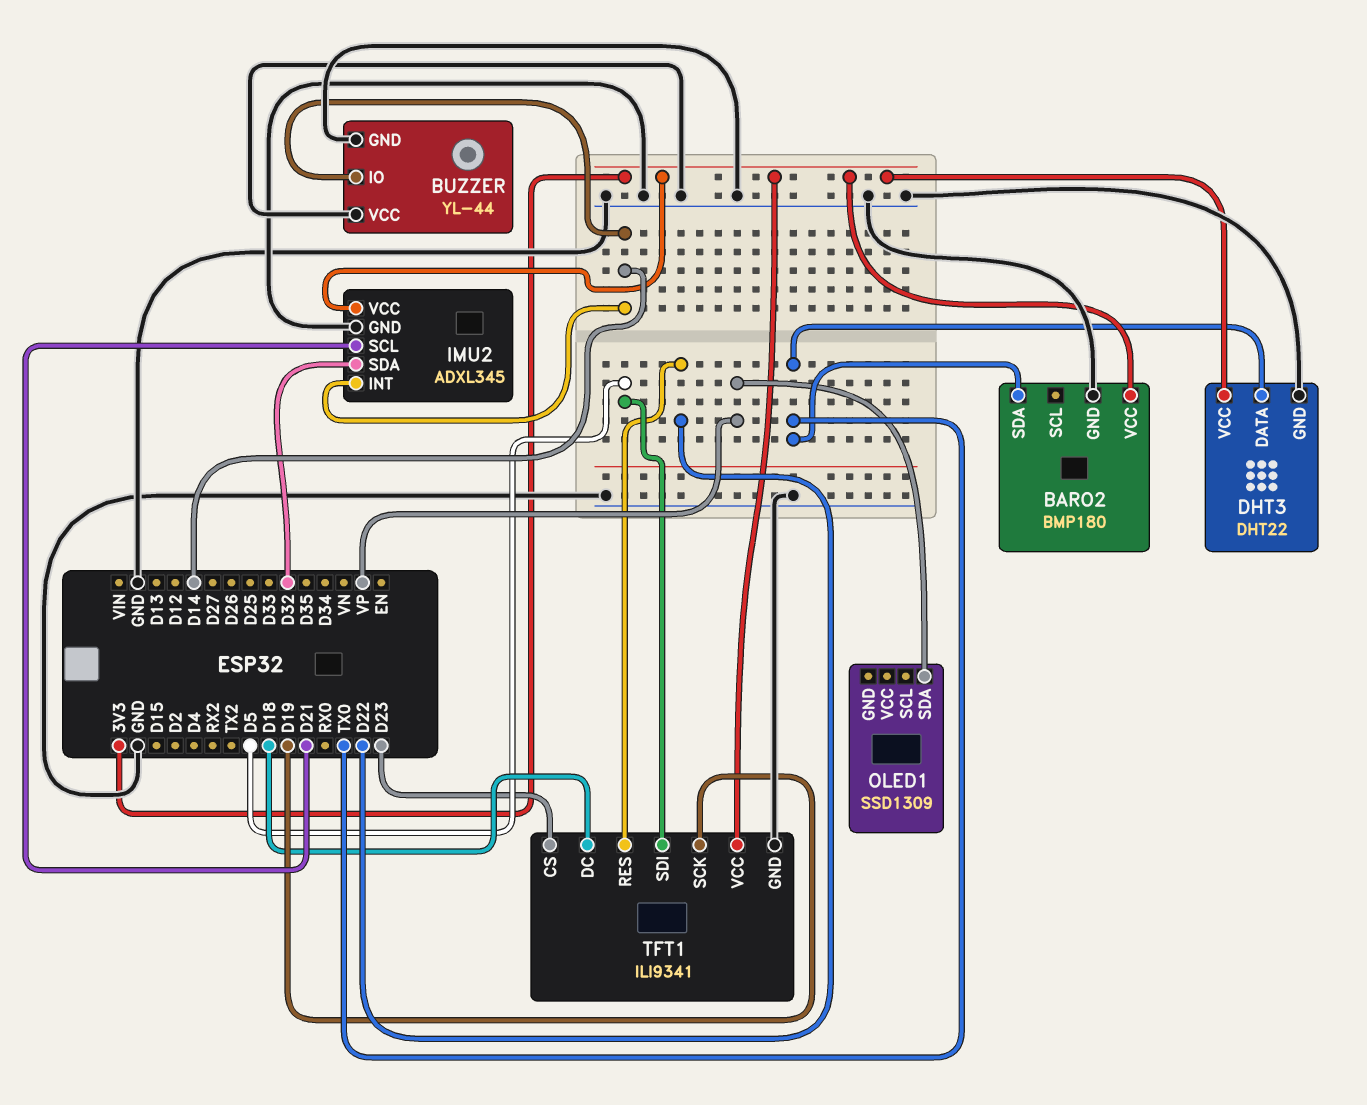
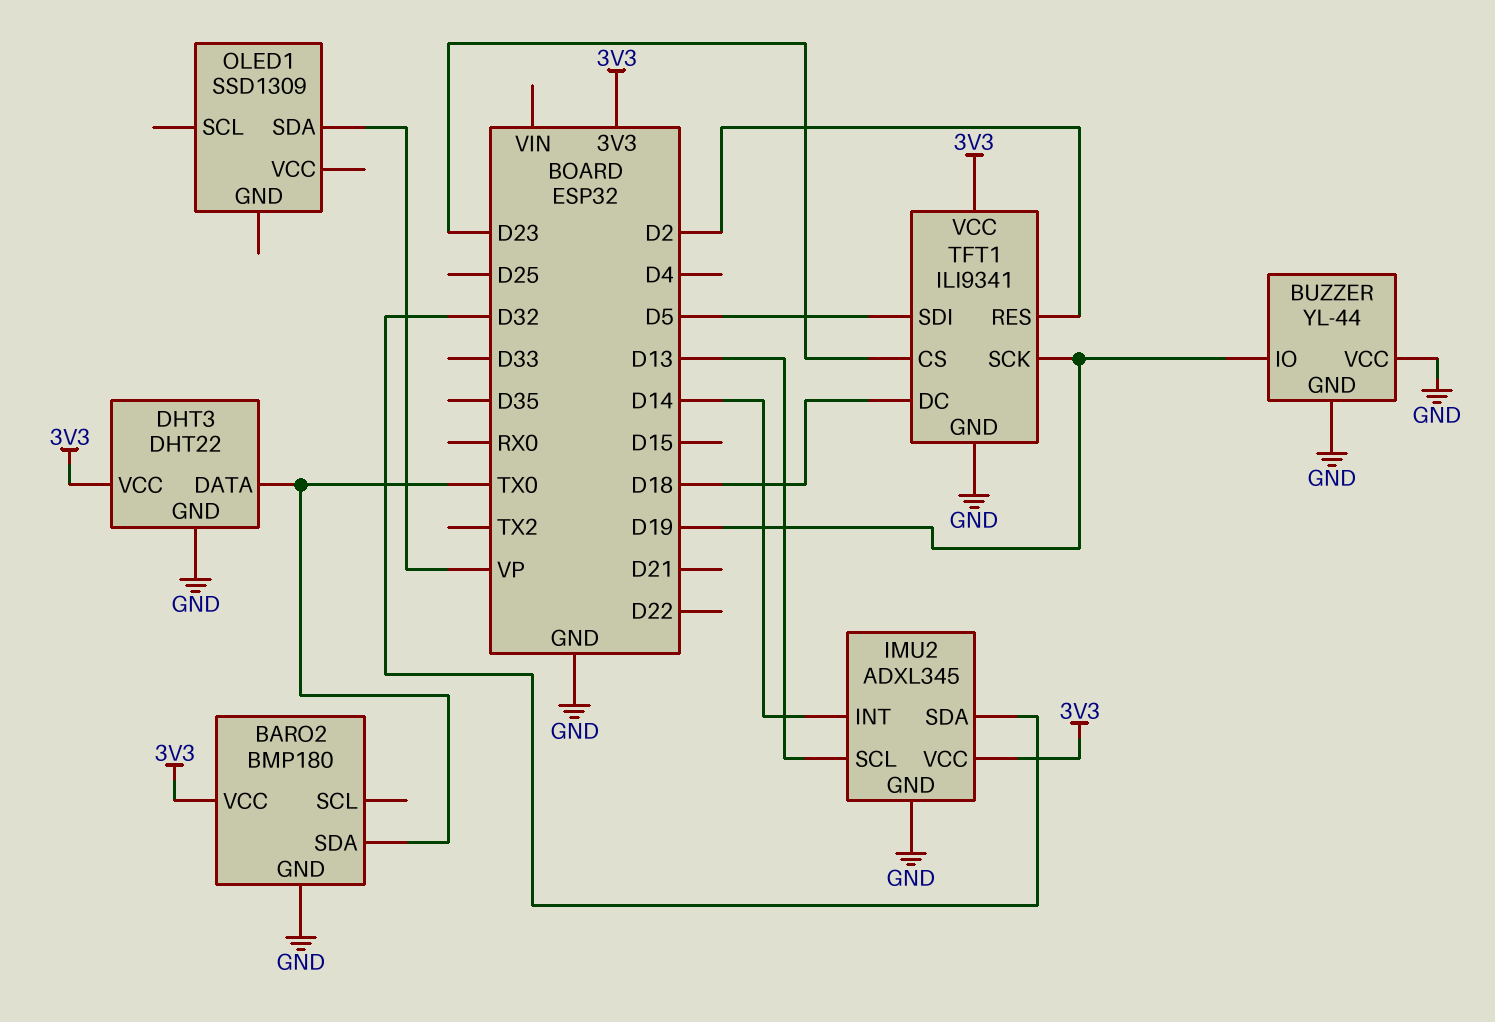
BUZZER pin IO: D14 -> D19
IMU2 pin SCL: D21 -> D13
TFT1 pin RES: D22 -> D2

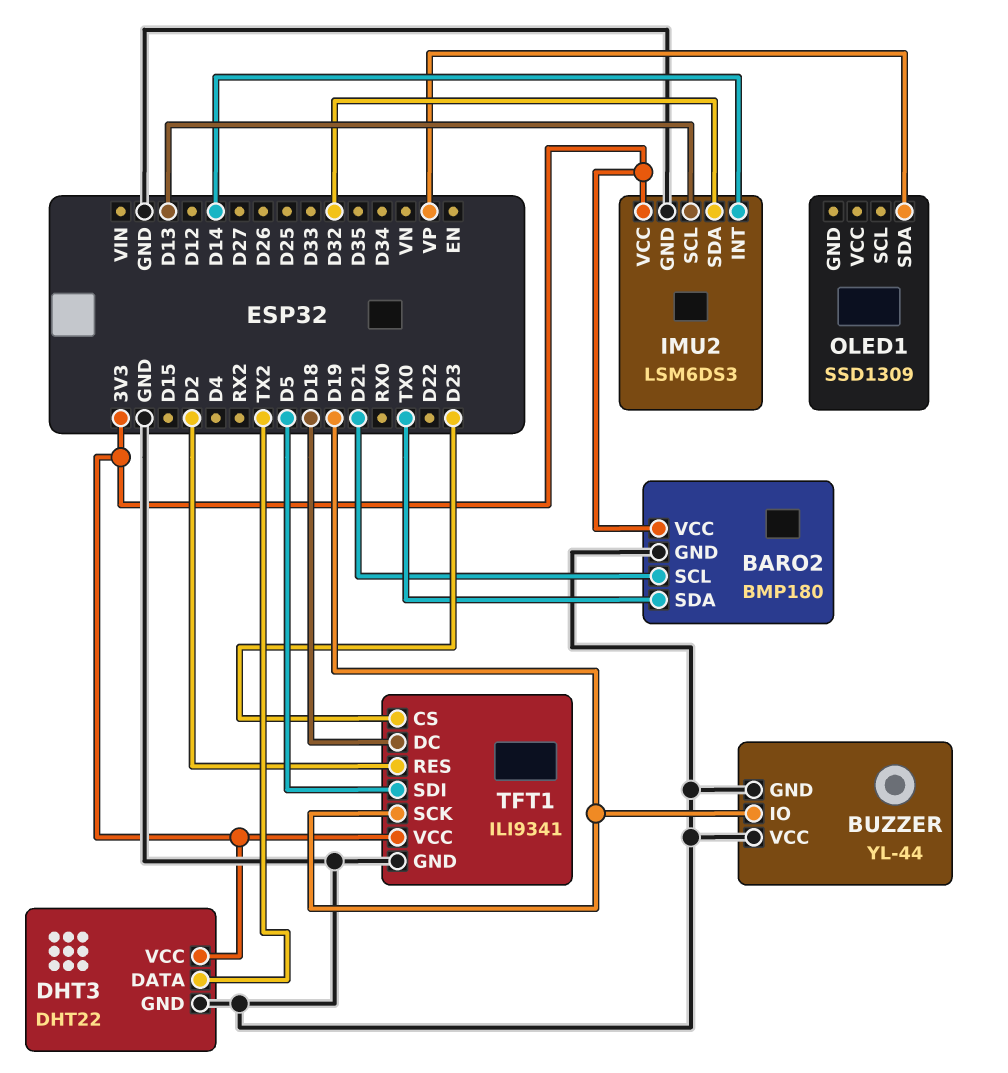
BARO2 pin SCL: none -> D21
DHT3 pin DATA: TX0 -> TX2
IMU2: ADXL345 -> LSM6DS3

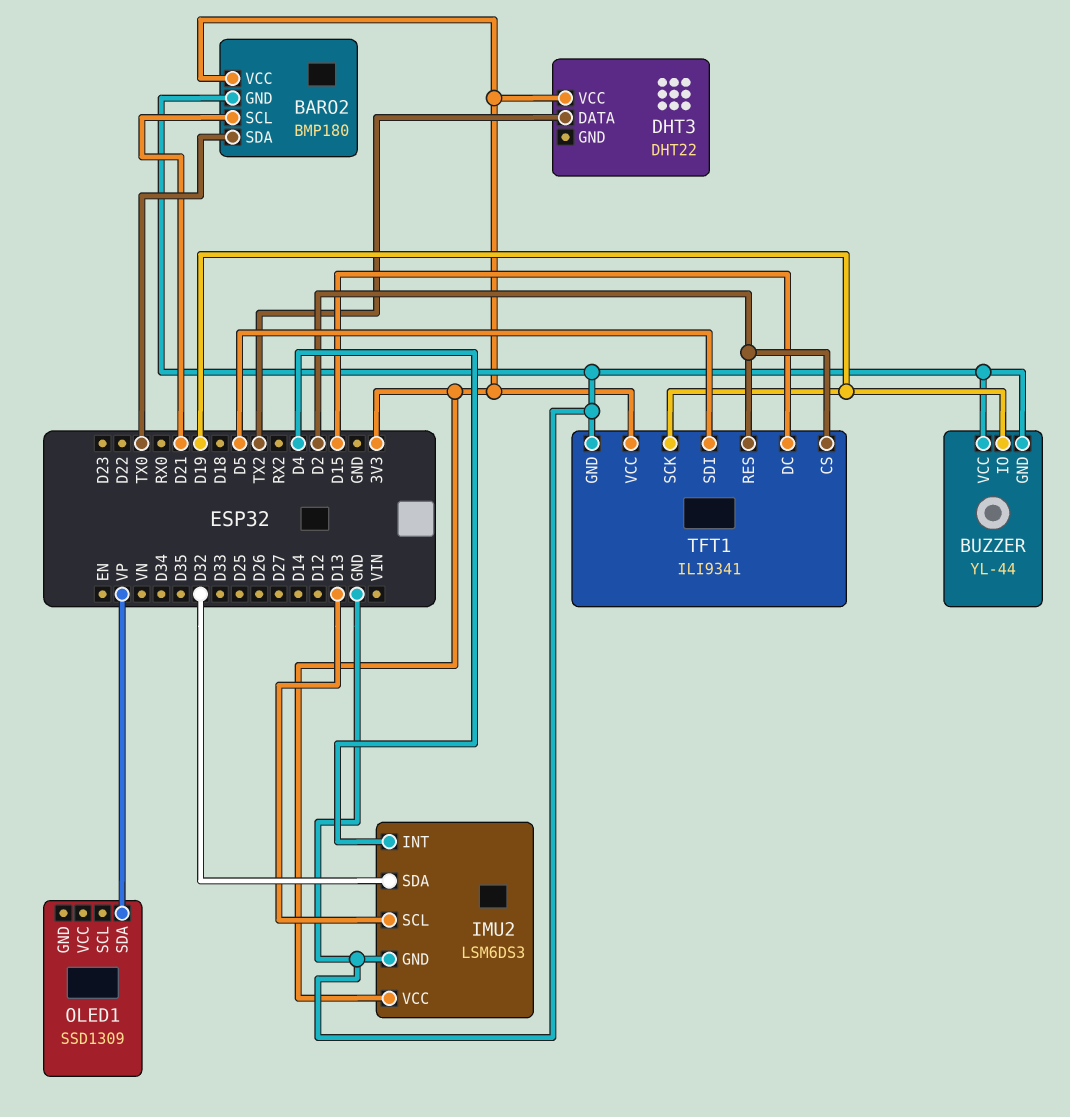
DHT3 pin GND: GND -> none
IMU2 pin INT: D14 -> D4
TFT1 pin CS: D23 -> D2
TFT1 pin DC: D18 -> D15

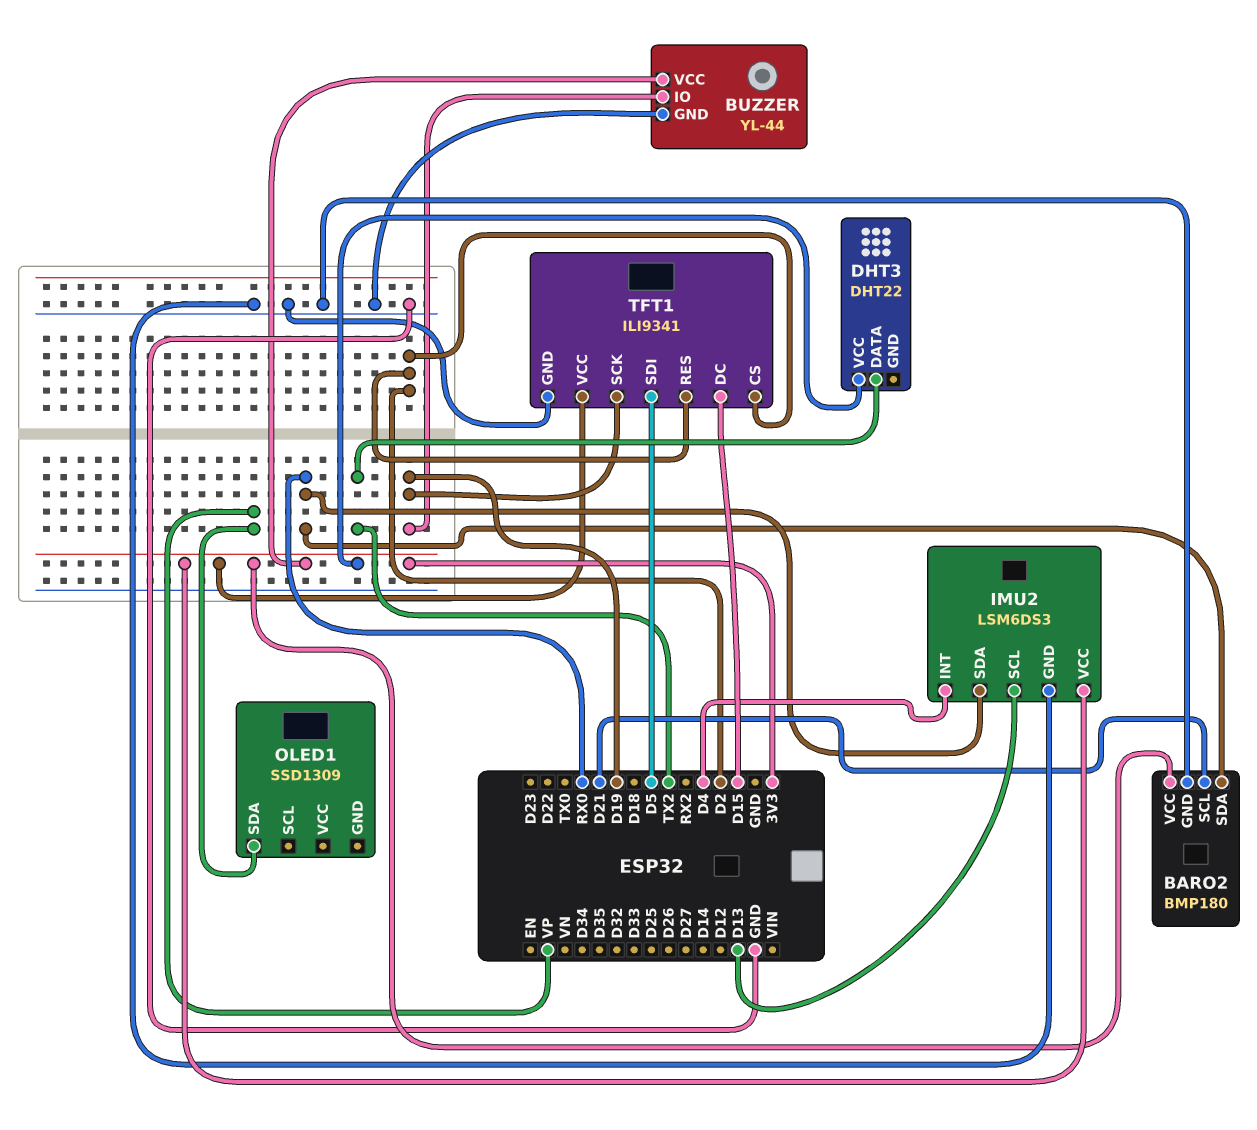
BARO2 pin SDA: TX0 -> RX0
BUZZER pin VCC: GND -> 3V3
IMU2 pin SDA: D32 -> RX0

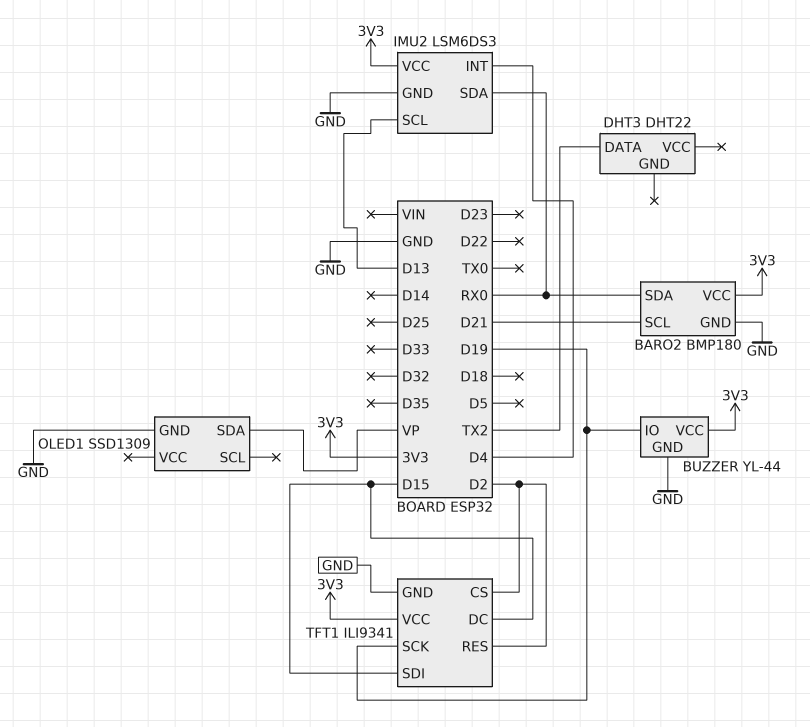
DHT3 pin VCC: 3V3 -> none
OLED1 pin GND: none -> GND
TFT1 pin SDI: D5 -> D15

